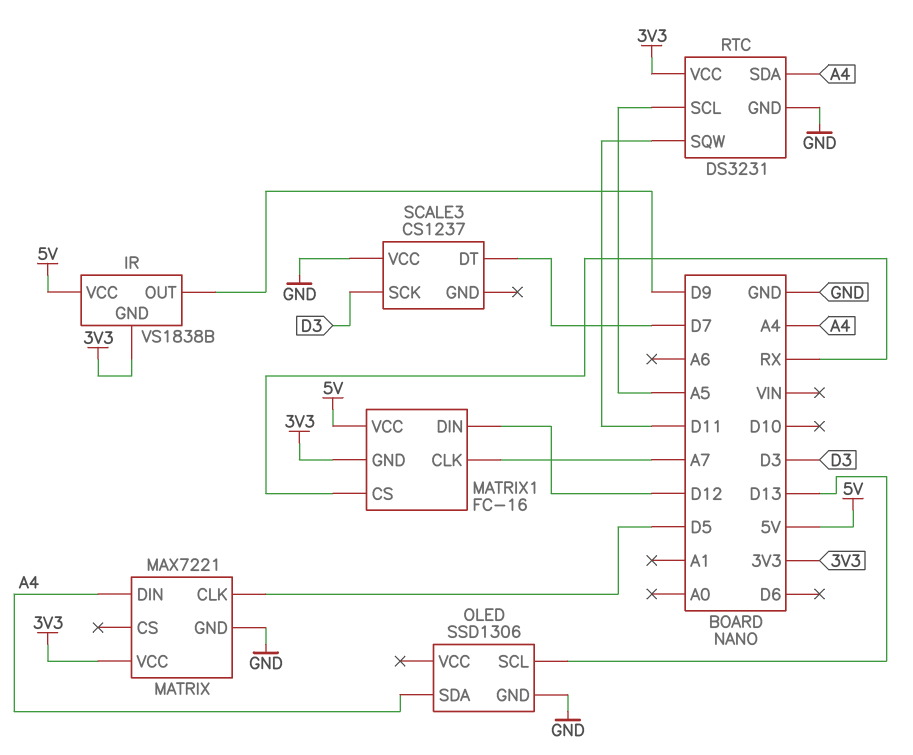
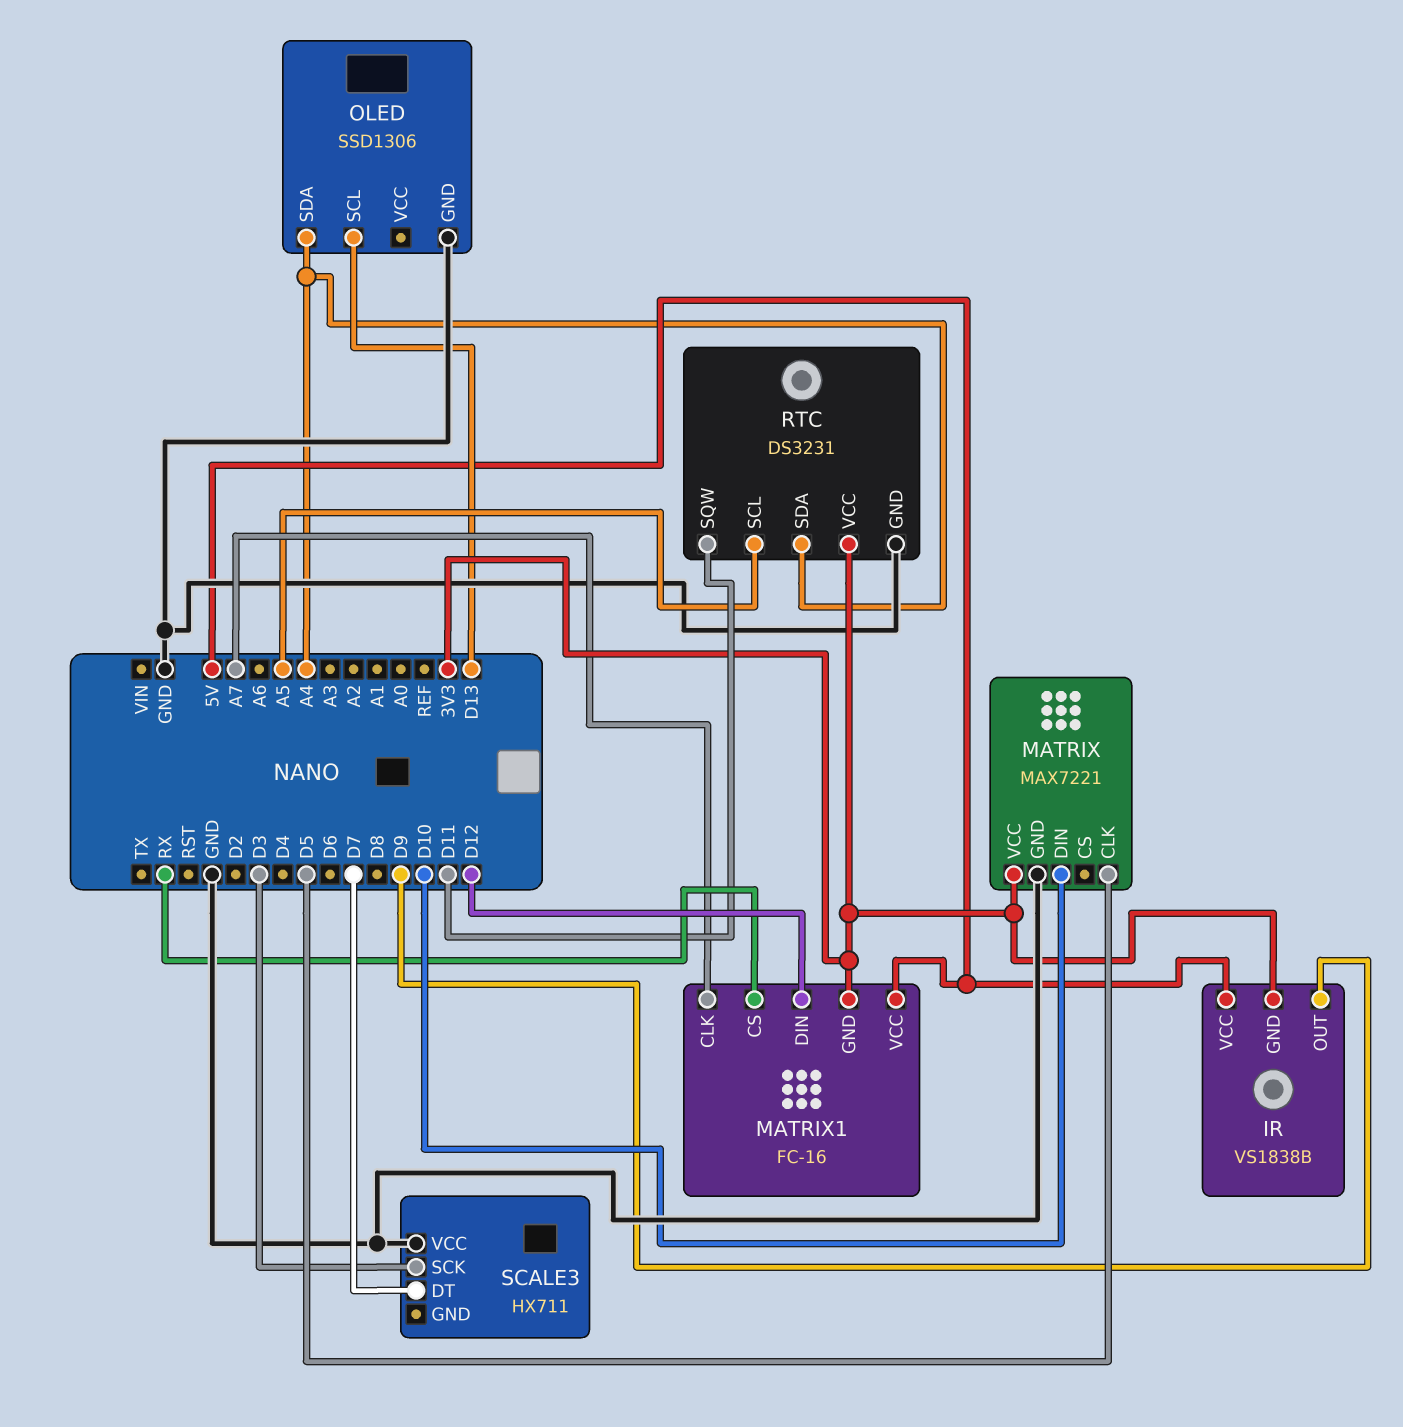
MATRIX pin DIN: A4 -> D10
SCALE3: CS1237 -> HX711

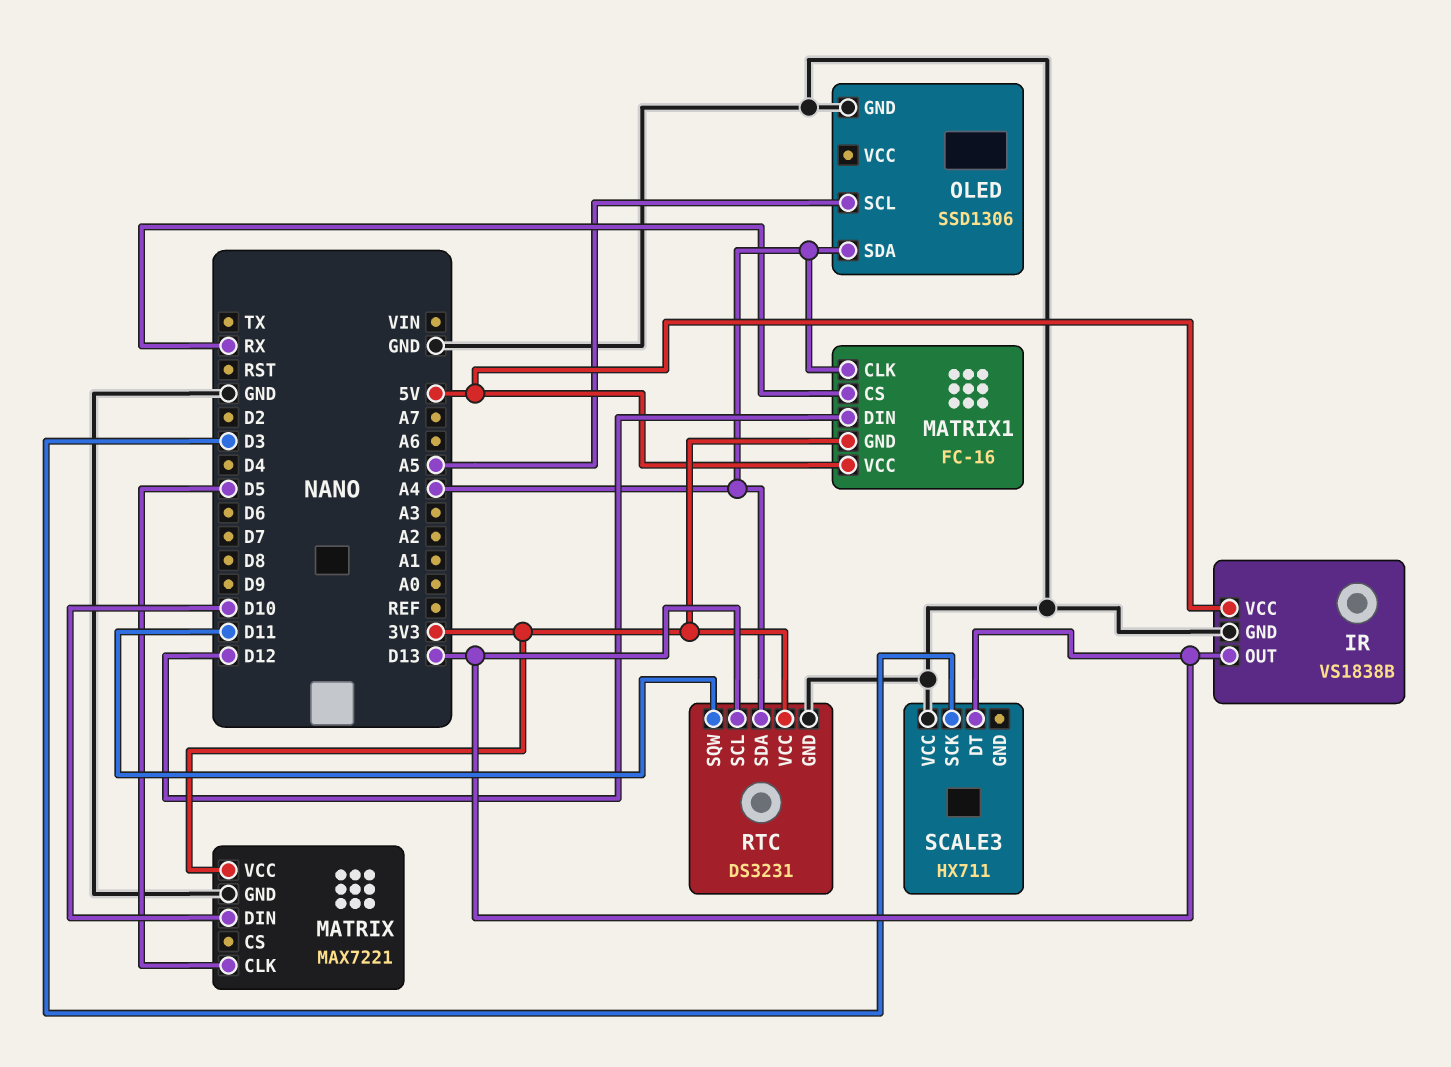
IR pin GND: 3V3 -> GND
IR pin OUT: D9 -> D13
MATRIX1 pin CLK: A7 -> A4
OLED pin SCL: D13 -> A5
RTC pin SCL: A5 -> D13
SCALE3 pin DT: D7 -> D13

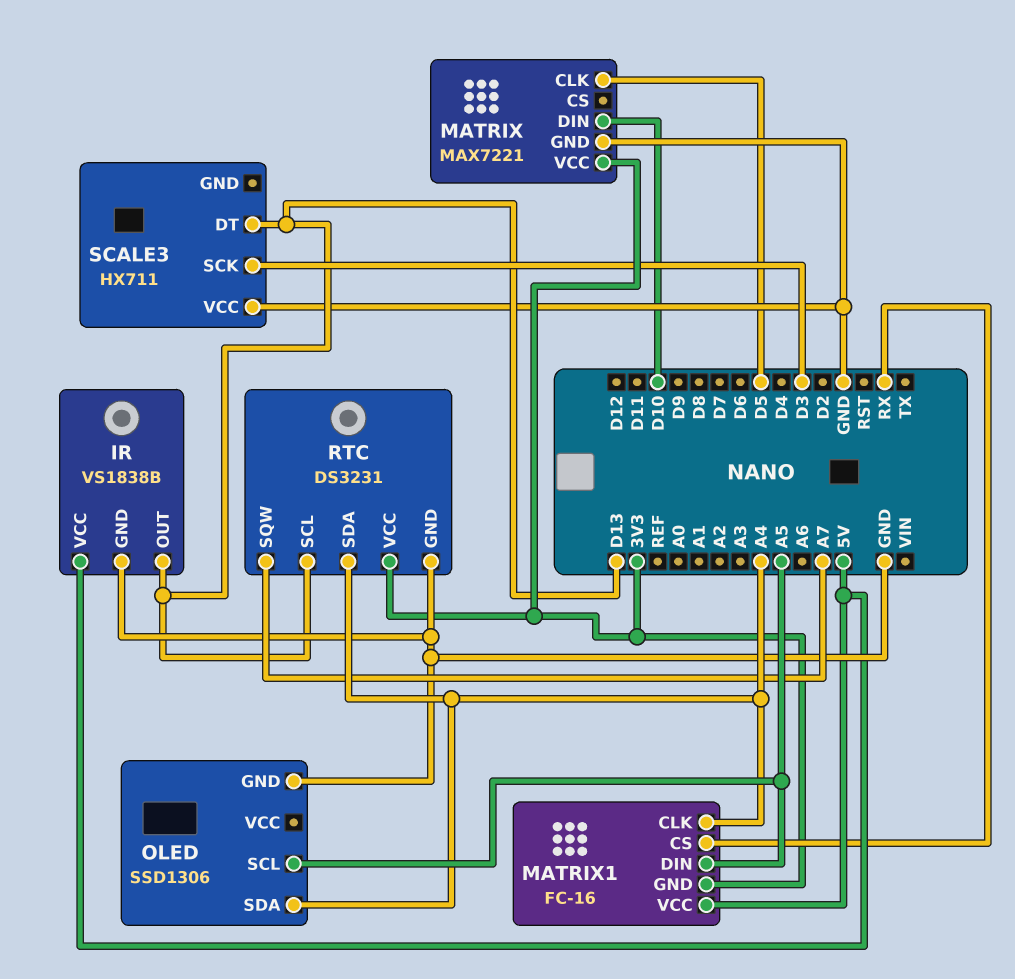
MATRIX1 pin DIN: D12 -> A5
RTC pin SQW: D11 -> A7

